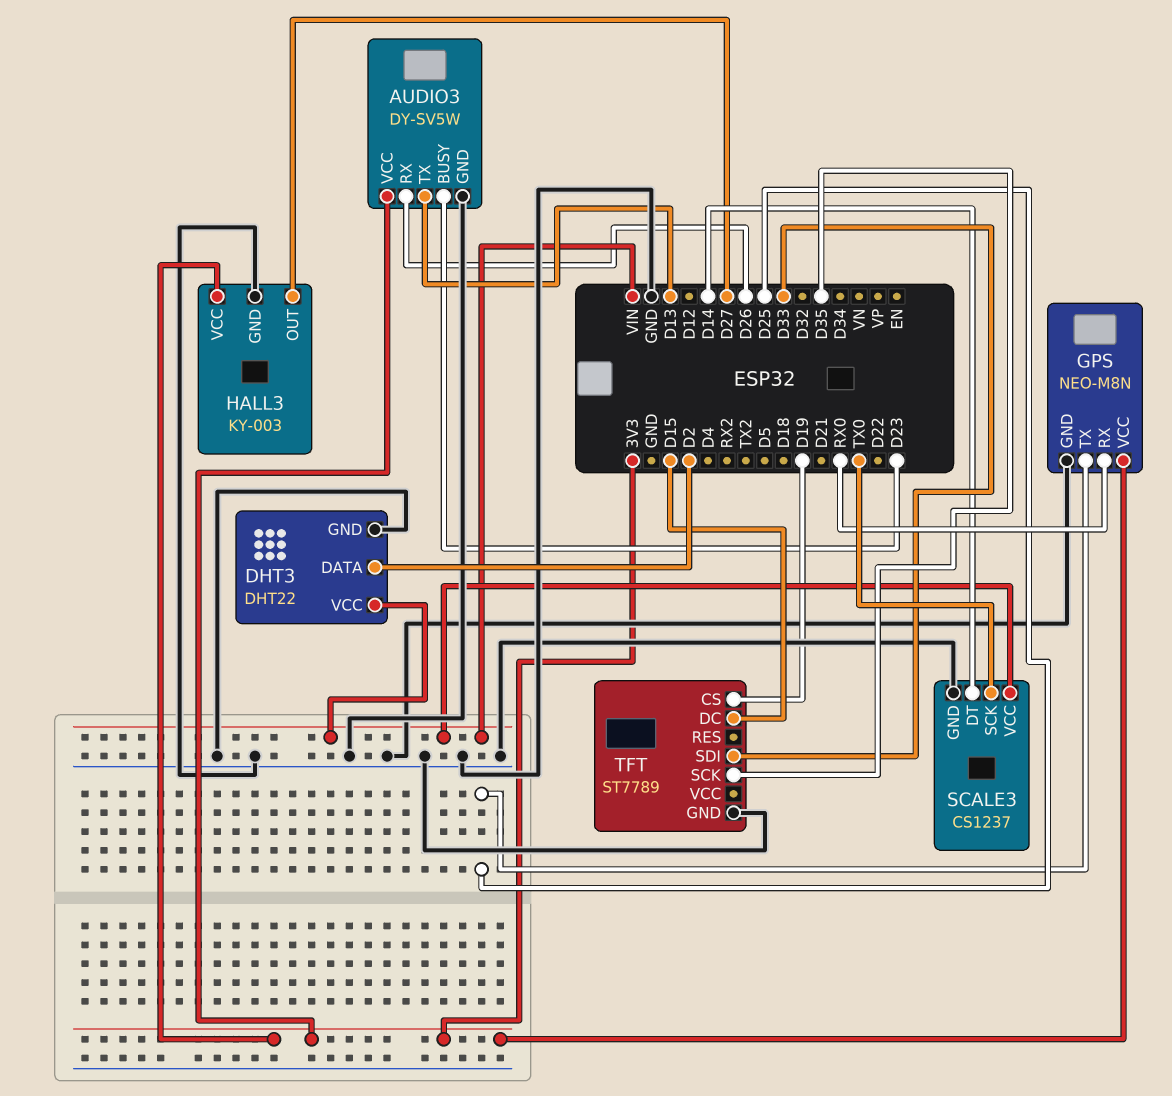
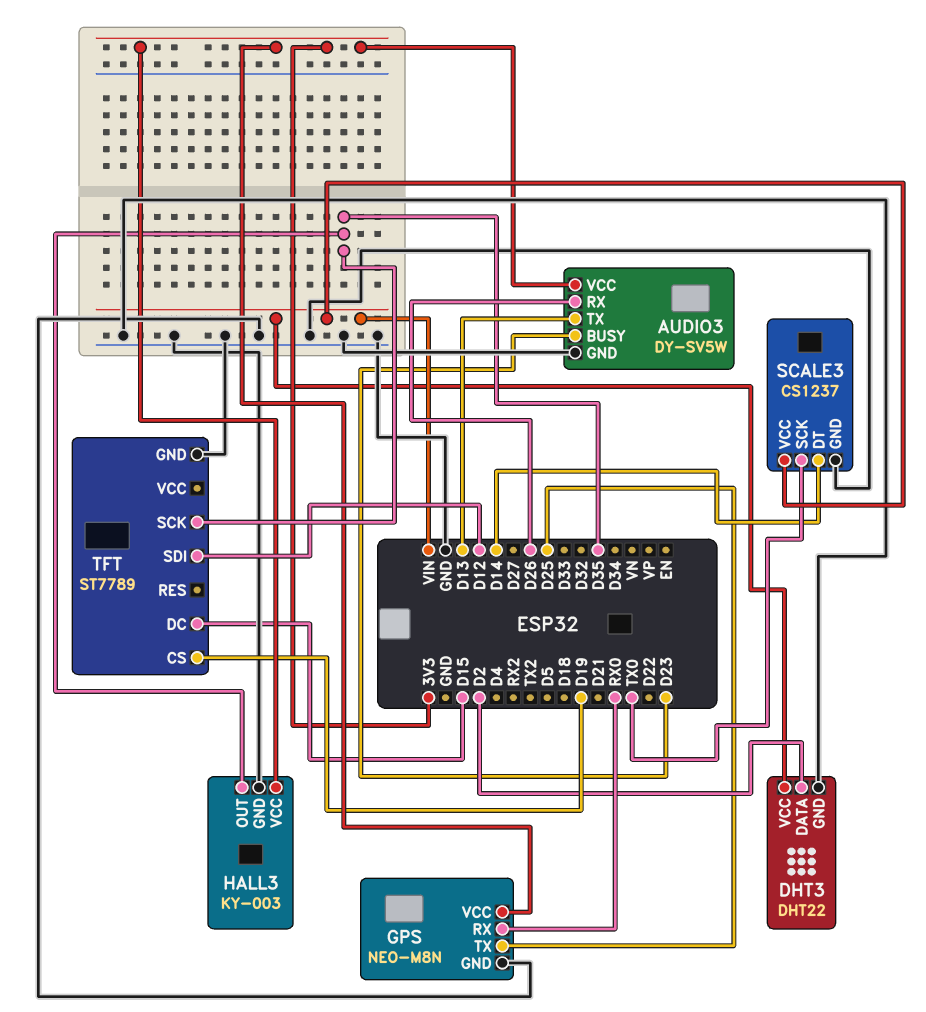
HALL3 pin OUT: D27 -> D35
TFT pin SDI: D33 -> D12

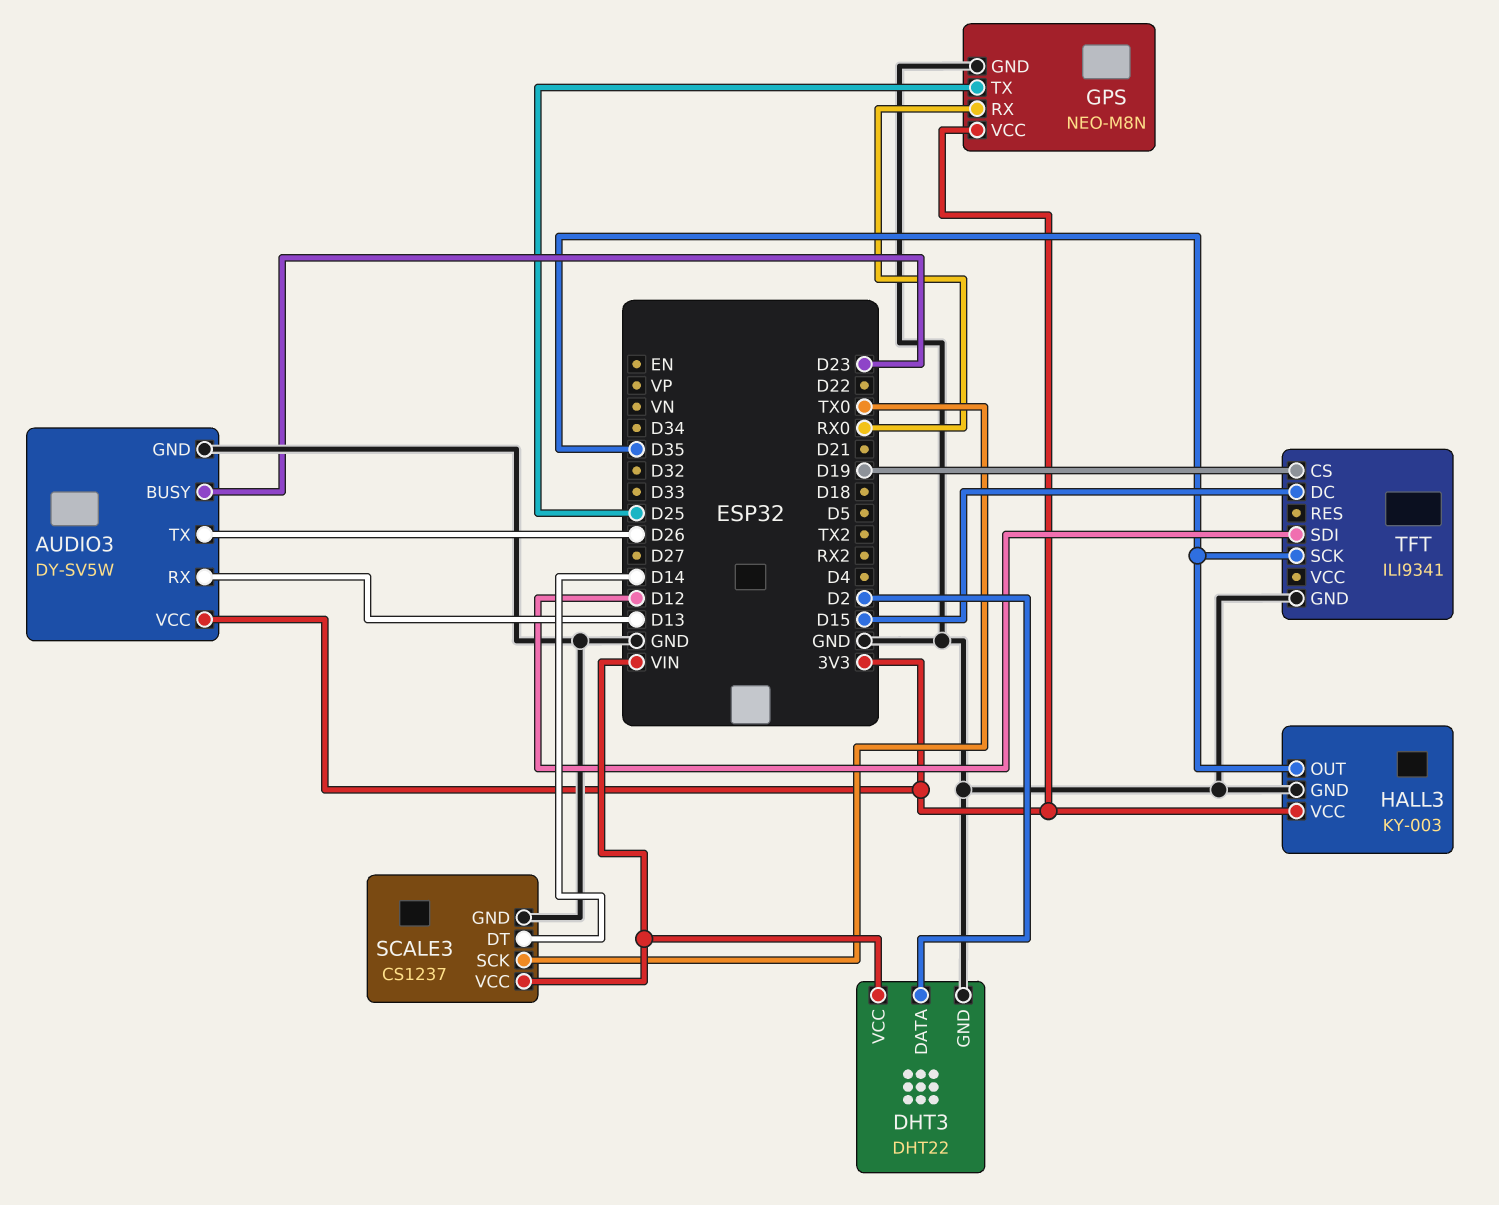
AUDIO3 pin RX: D26 -> D13
AUDIO3 pin TX: D13 -> D26
TFT: ST7789 -> ILI9341

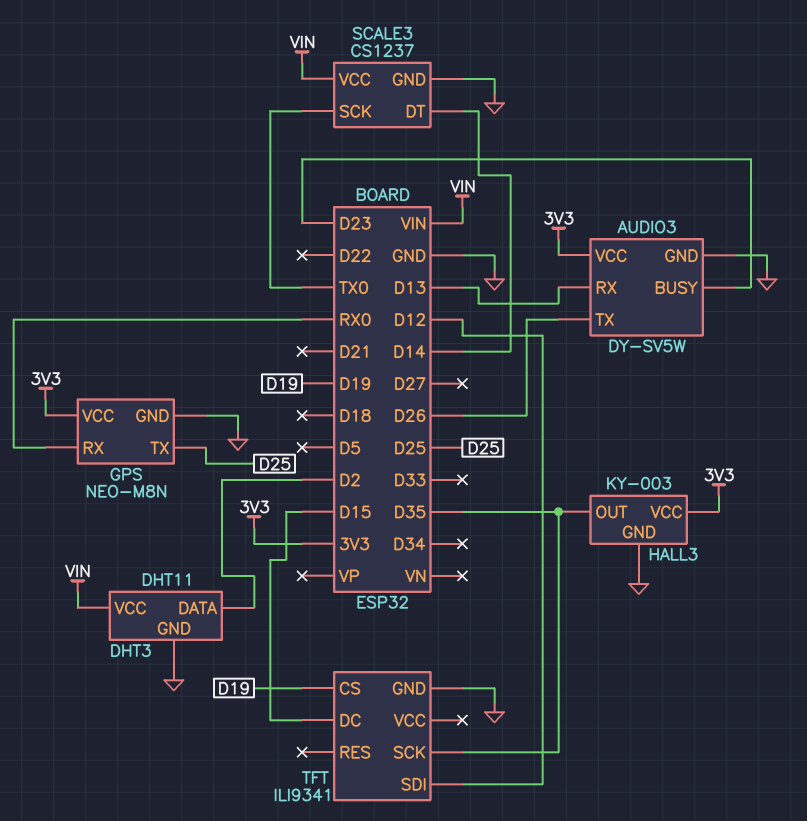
DHT3: DHT22 -> DHT11

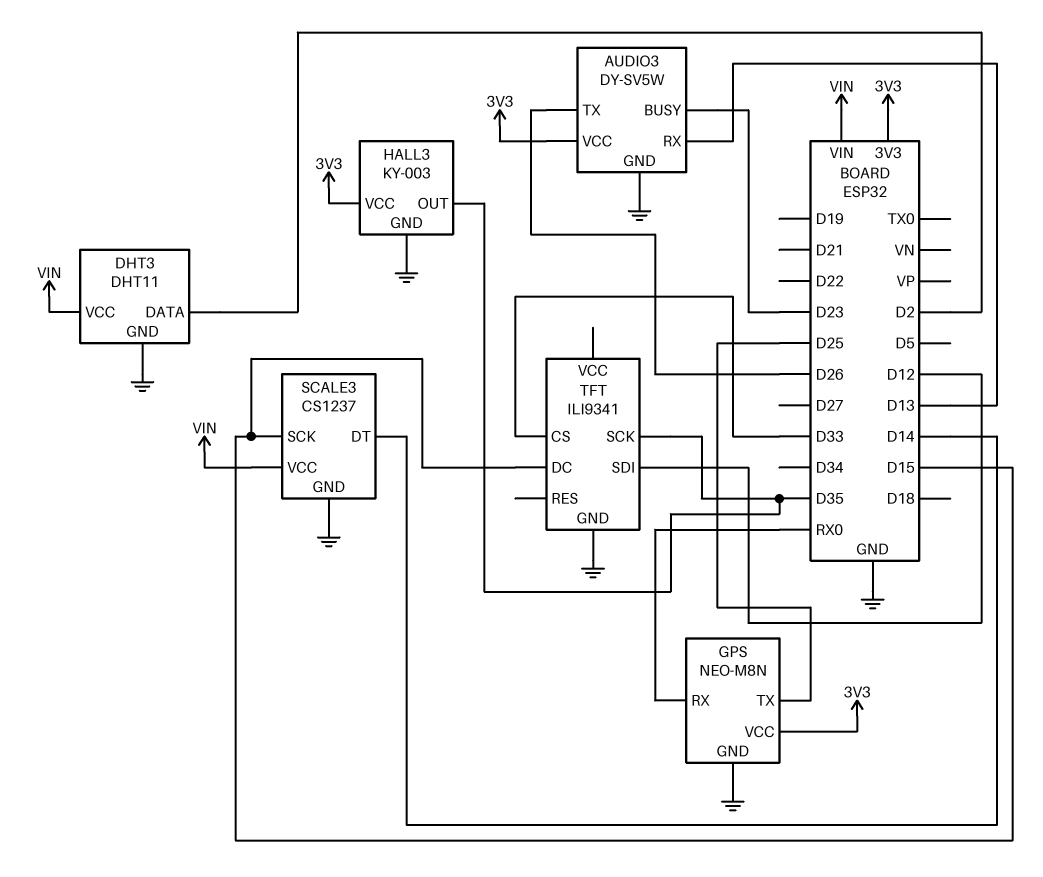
SCALE3 pin SCK: TX0 -> D15
TFT pin CS: D19 -> D33

